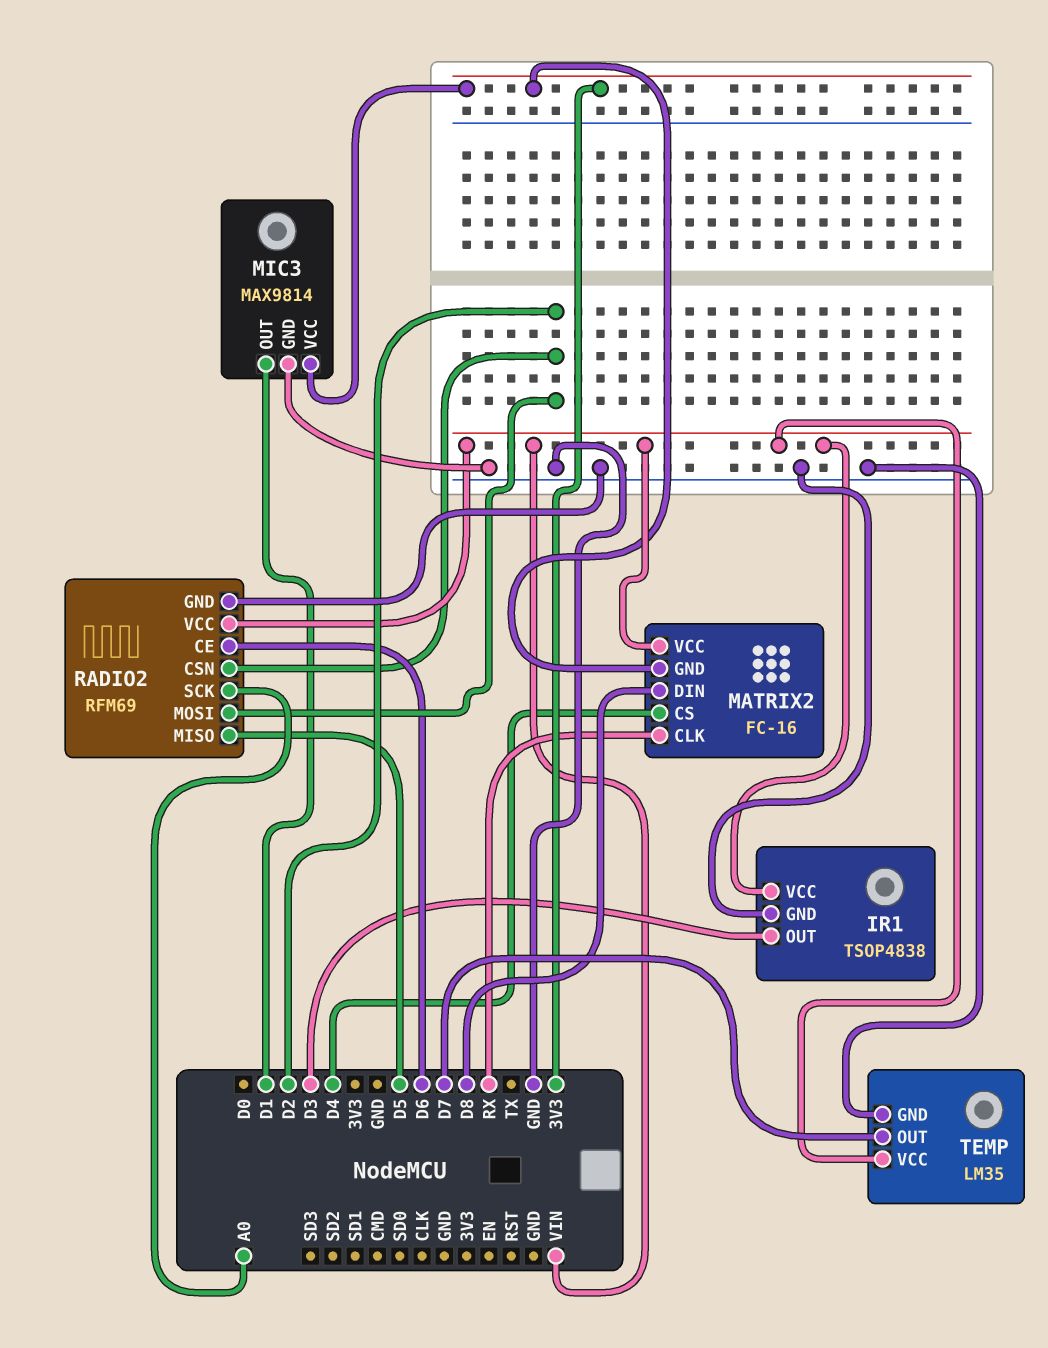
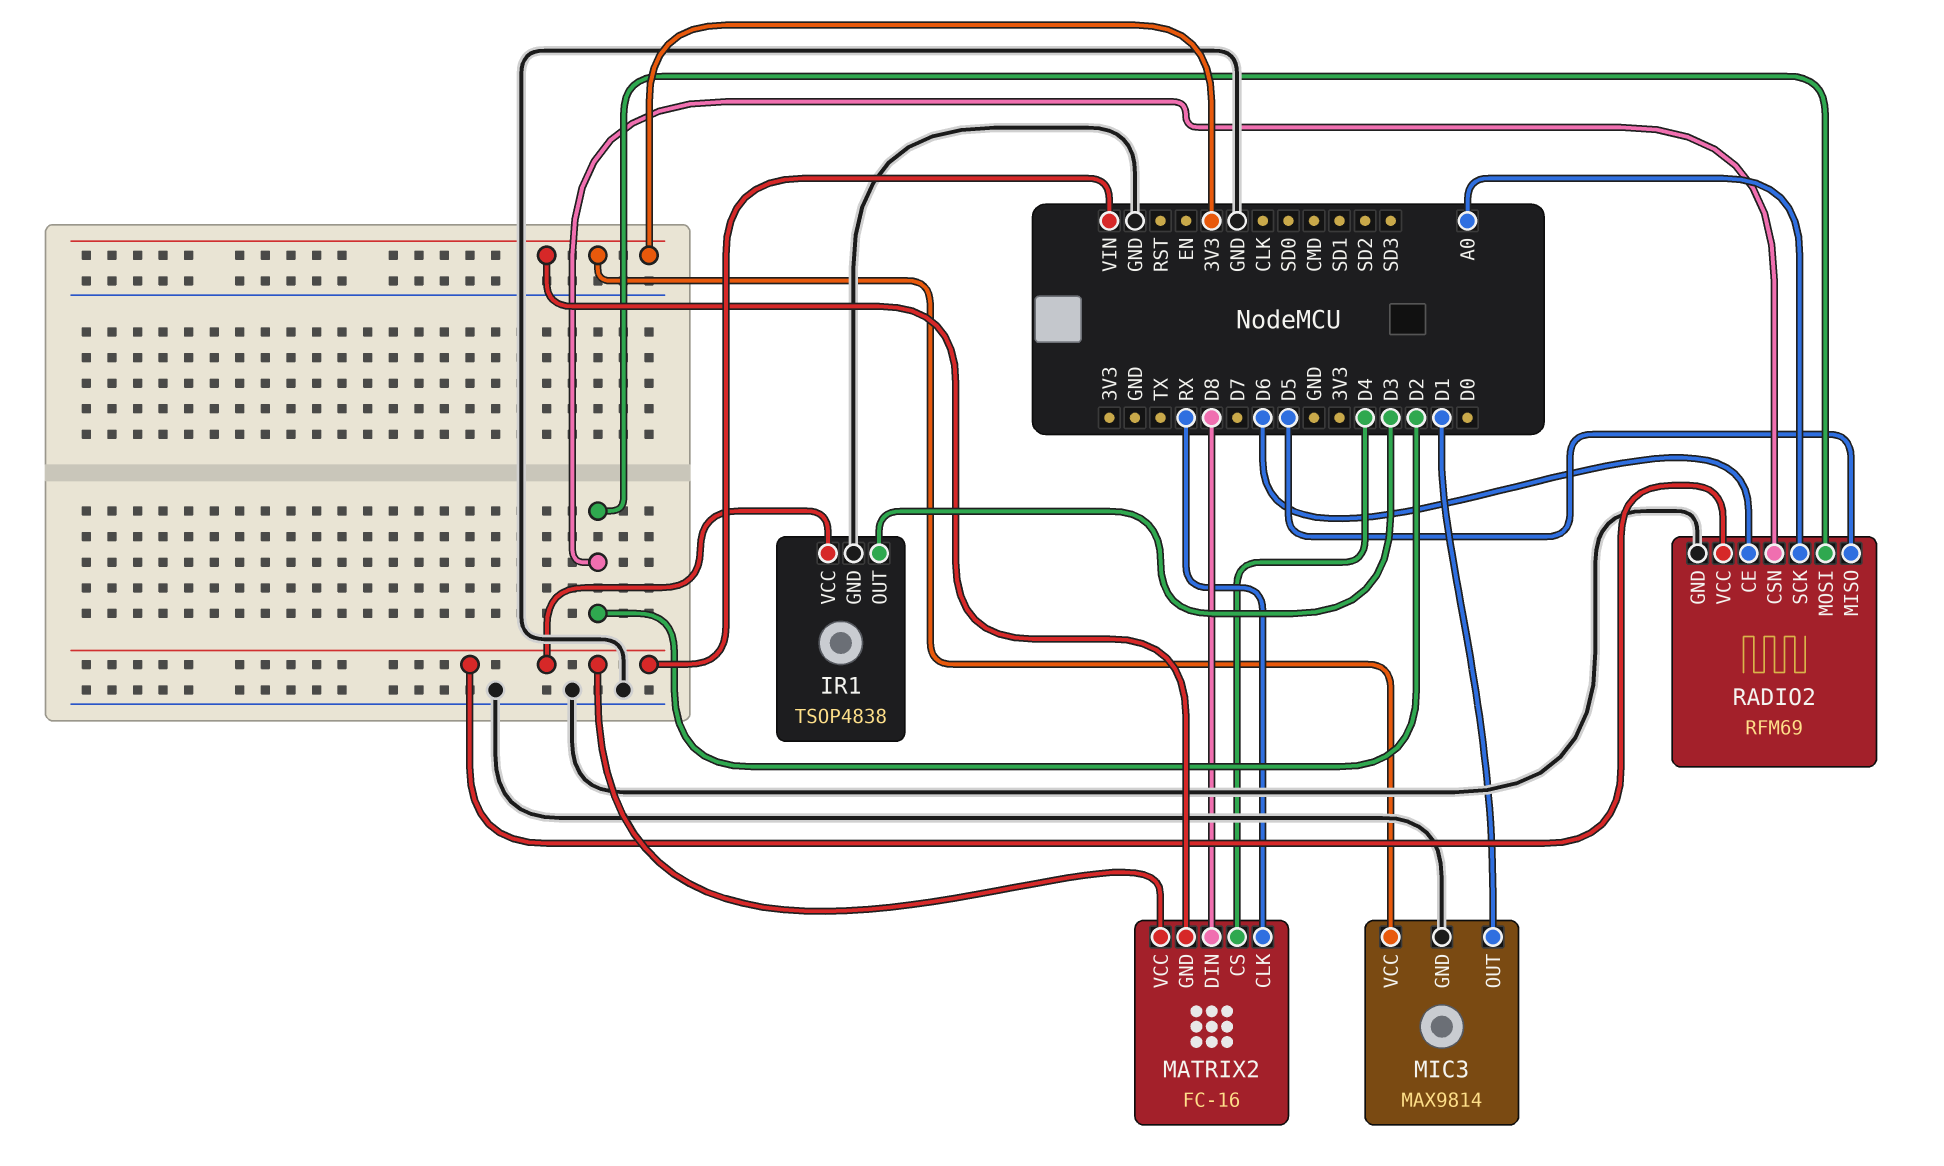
TEMP: LM35 -> none
TEMP pin GND: GND -> none
TEMP pin OUT: D7 -> none
TEMP pin VCC: VIN -> none

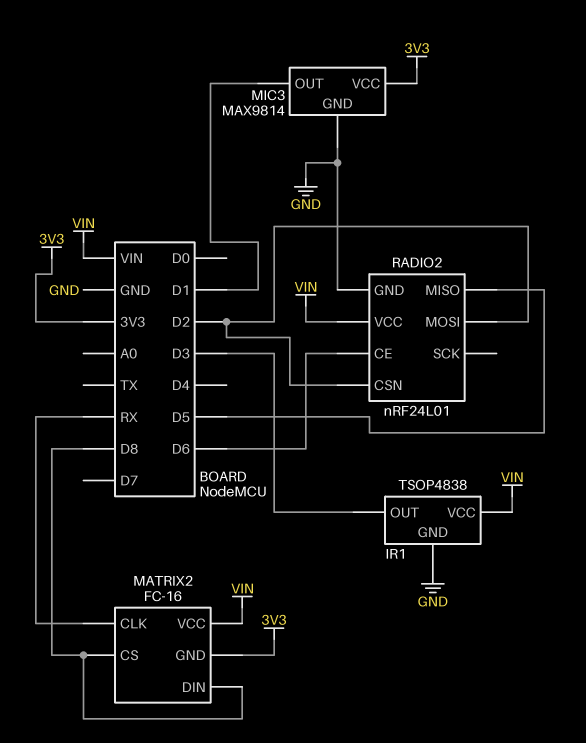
MATRIX2 pin CS: D4 -> D8
RADIO2: RFM69 -> nRF24L01
RADIO2 pin SCK: A0 -> none

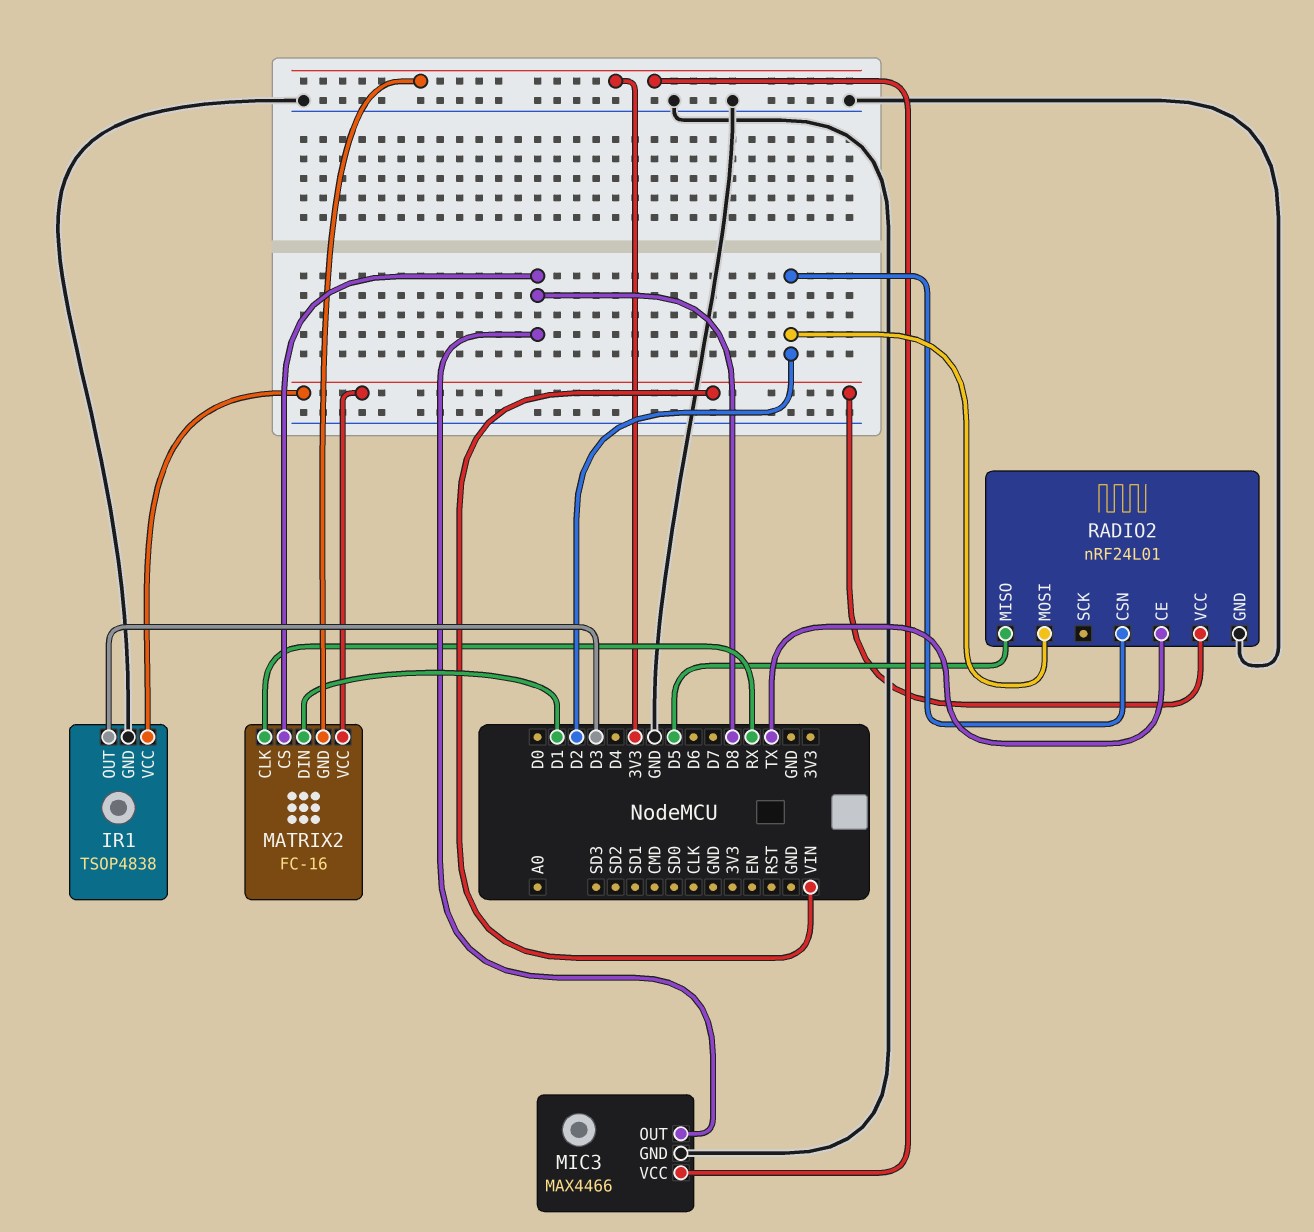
MATRIX2 pin DIN: D8 -> D1
MIC3: MAX9814 -> MAX4466
MIC3 pin OUT: D1 -> D8
RADIO2 pin CE: D6 -> TX

